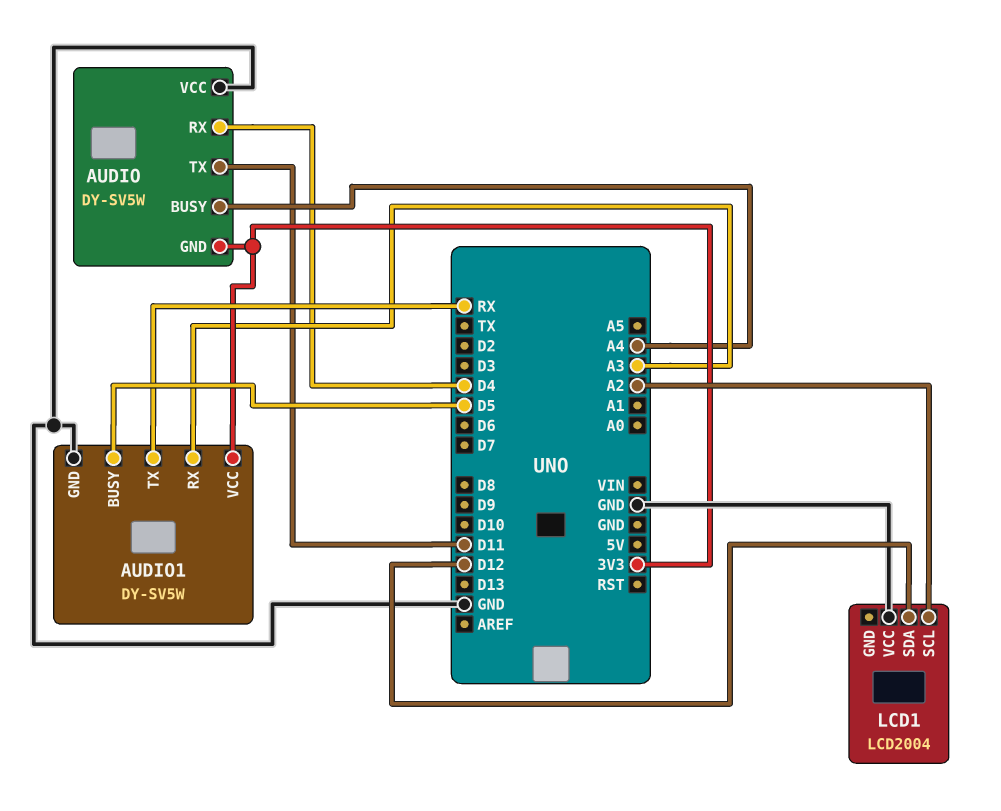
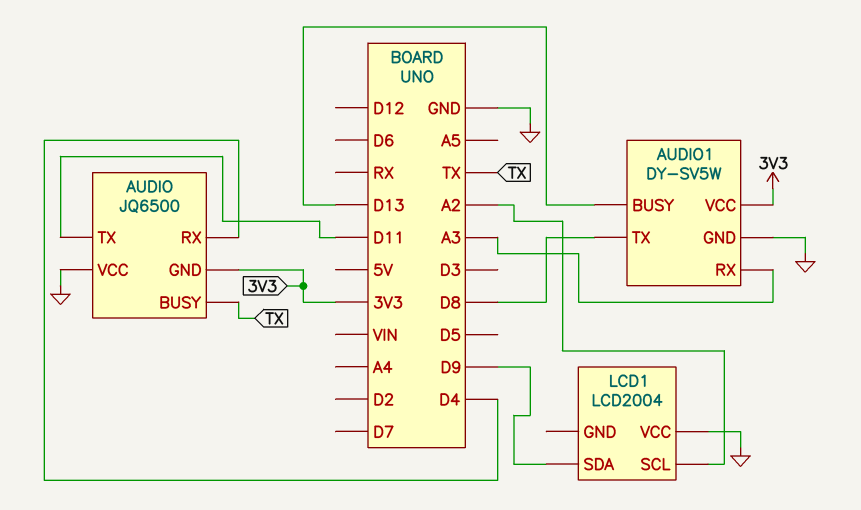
AUDIO: DY-SV5W -> JQ6500
AUDIO pin BUSY: A4 -> TX
AUDIO1 pin BUSY: D5 -> D13
AUDIO1 pin TX: RX -> D8
LCD1 pin SDA: D12 -> D9

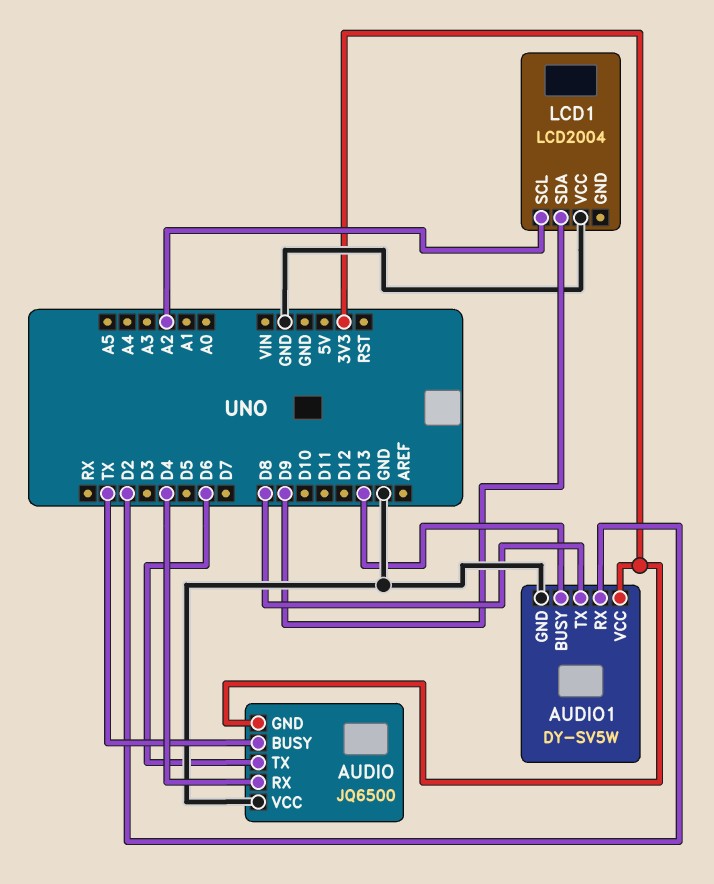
AUDIO pin TX: D11 -> D6
AUDIO1 pin RX: A3 -> D2

